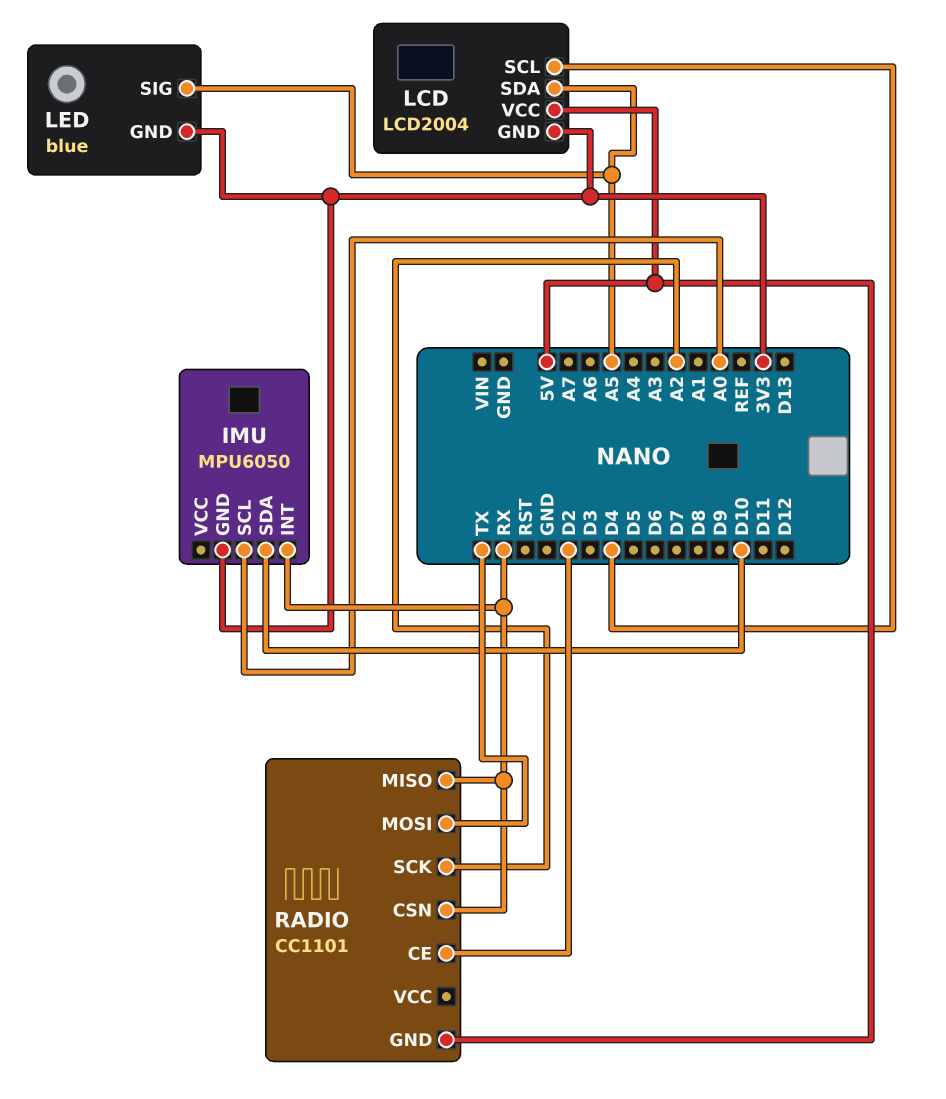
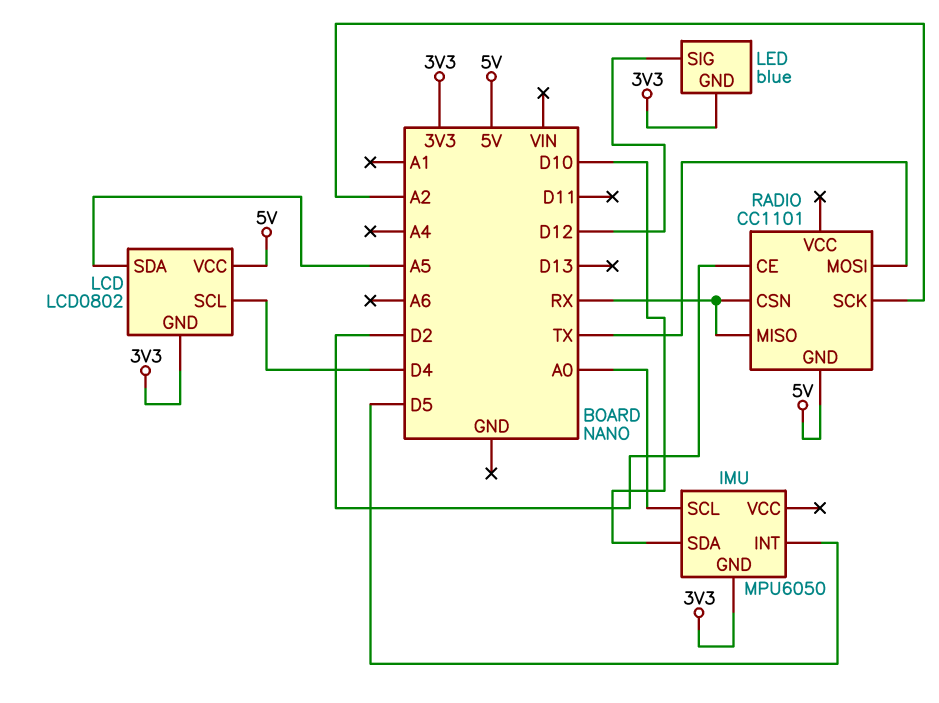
IMU pin INT: RX -> D5
LCD: LCD2004 -> LCD0802
LED pin SIG: A5 -> D12

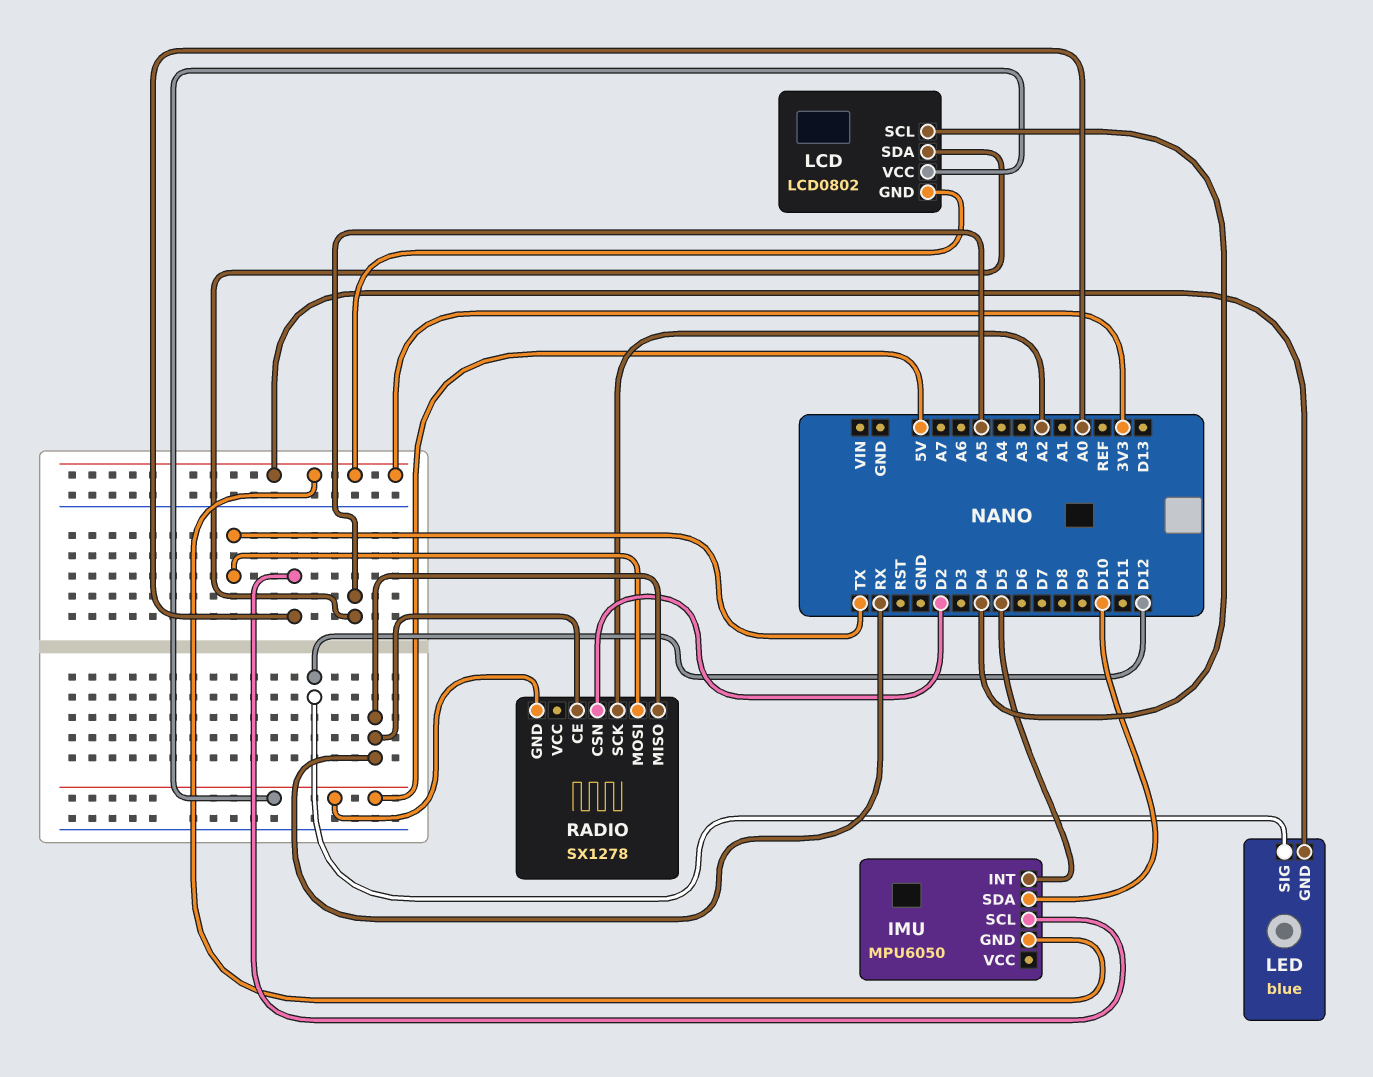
RADIO: CC1101 -> SX1278
RADIO pin CE: D2 -> RX
RADIO pin CSN: RX -> D2

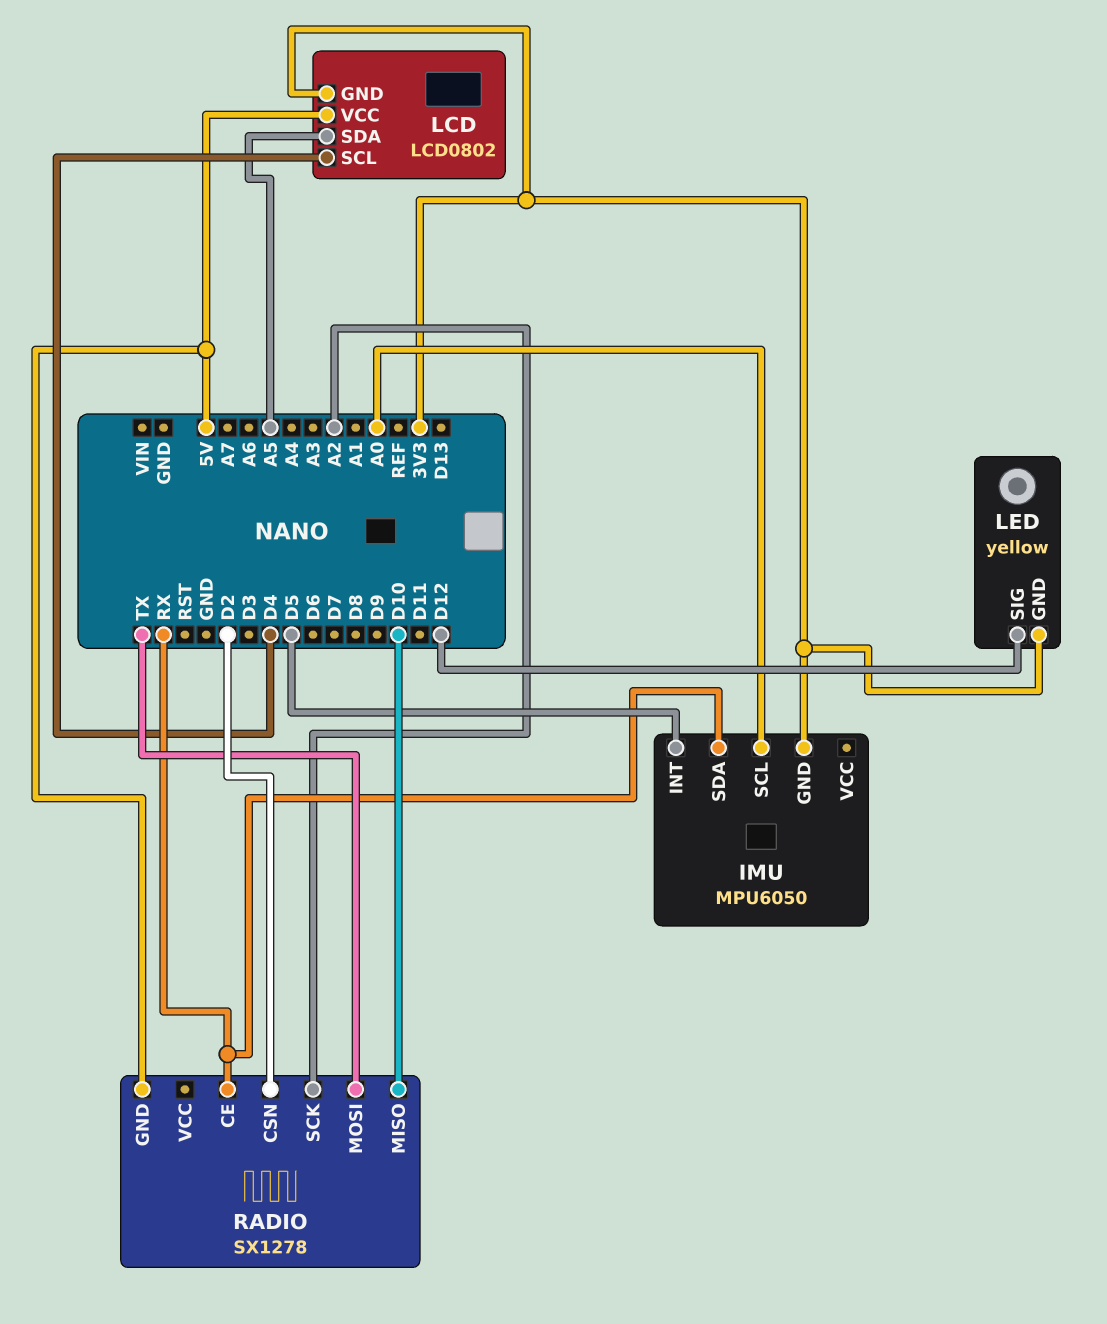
IMU pin SDA: D10 -> RX
LED: blue -> yellow
RADIO pin MISO: RX -> D10

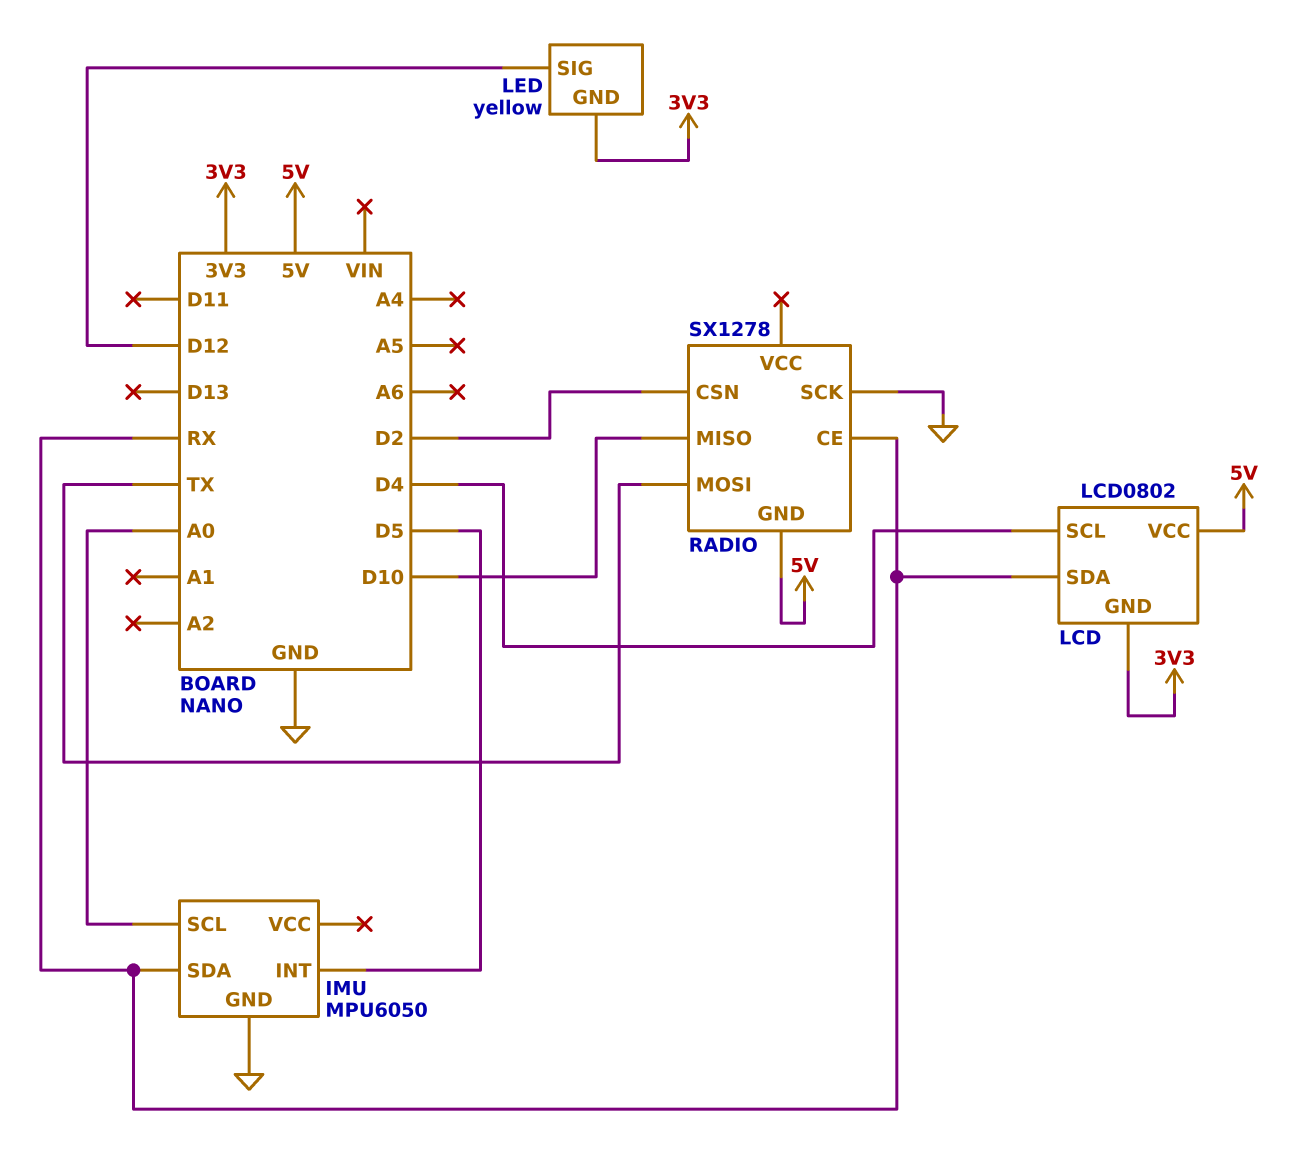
IMU pin GND: 3V3 -> GND
LCD pin SDA: A5 -> RX
RADIO pin SCK: A2 -> GND

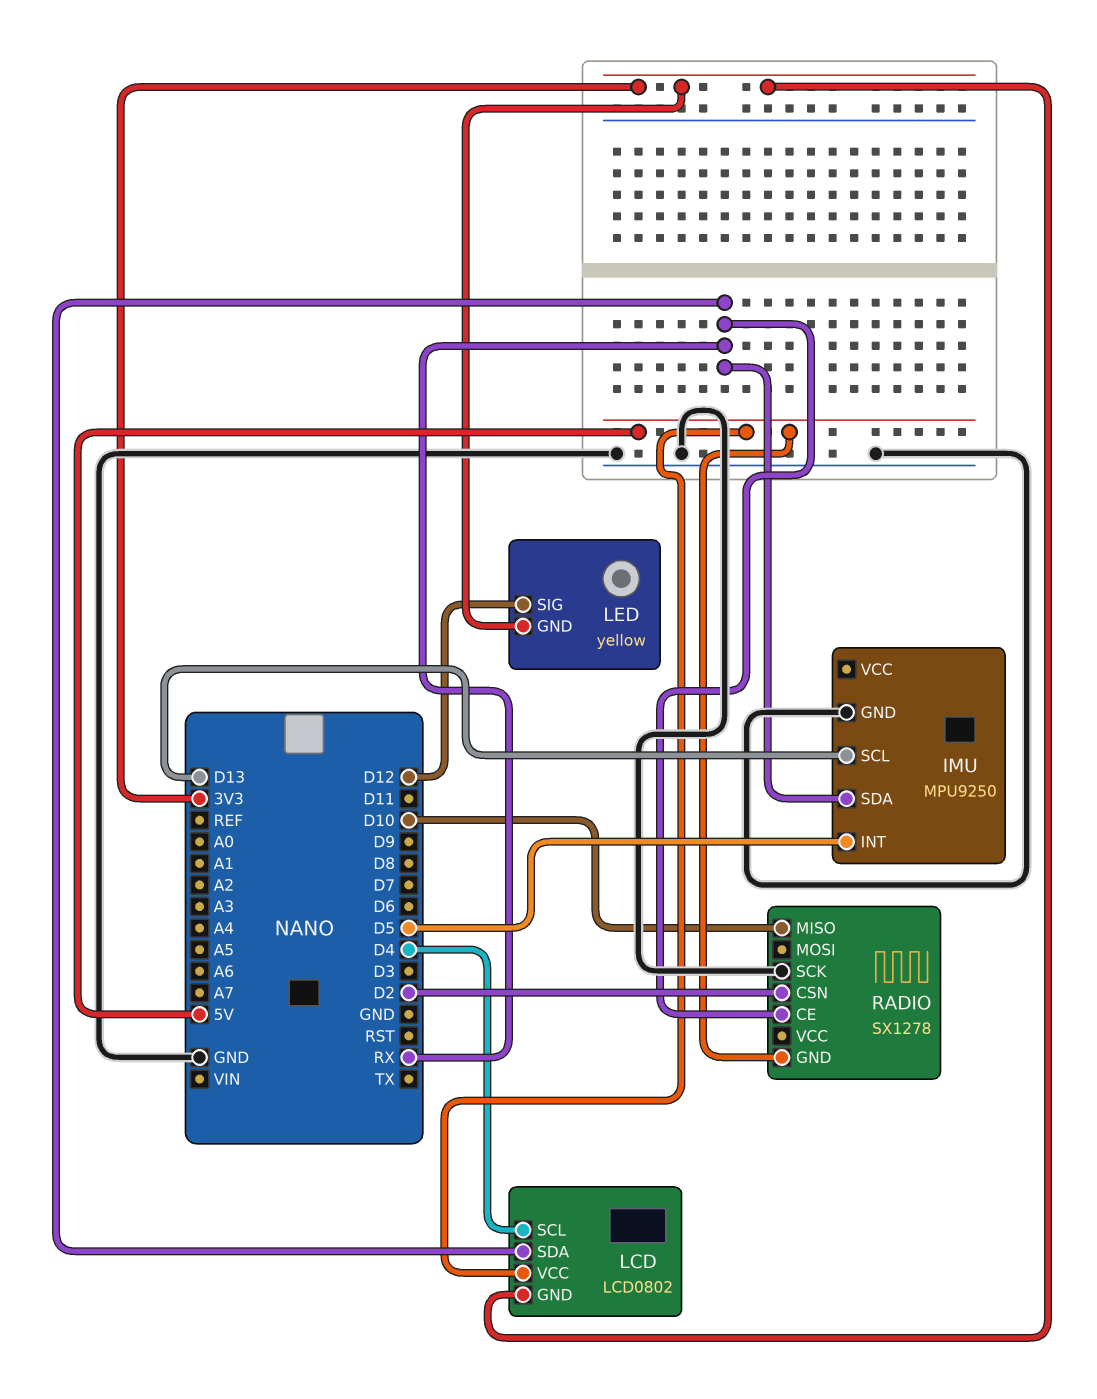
IMU: MPU6050 -> MPU9250
IMU pin SCL: A0 -> D13
RADIO pin MOSI: TX -> none

